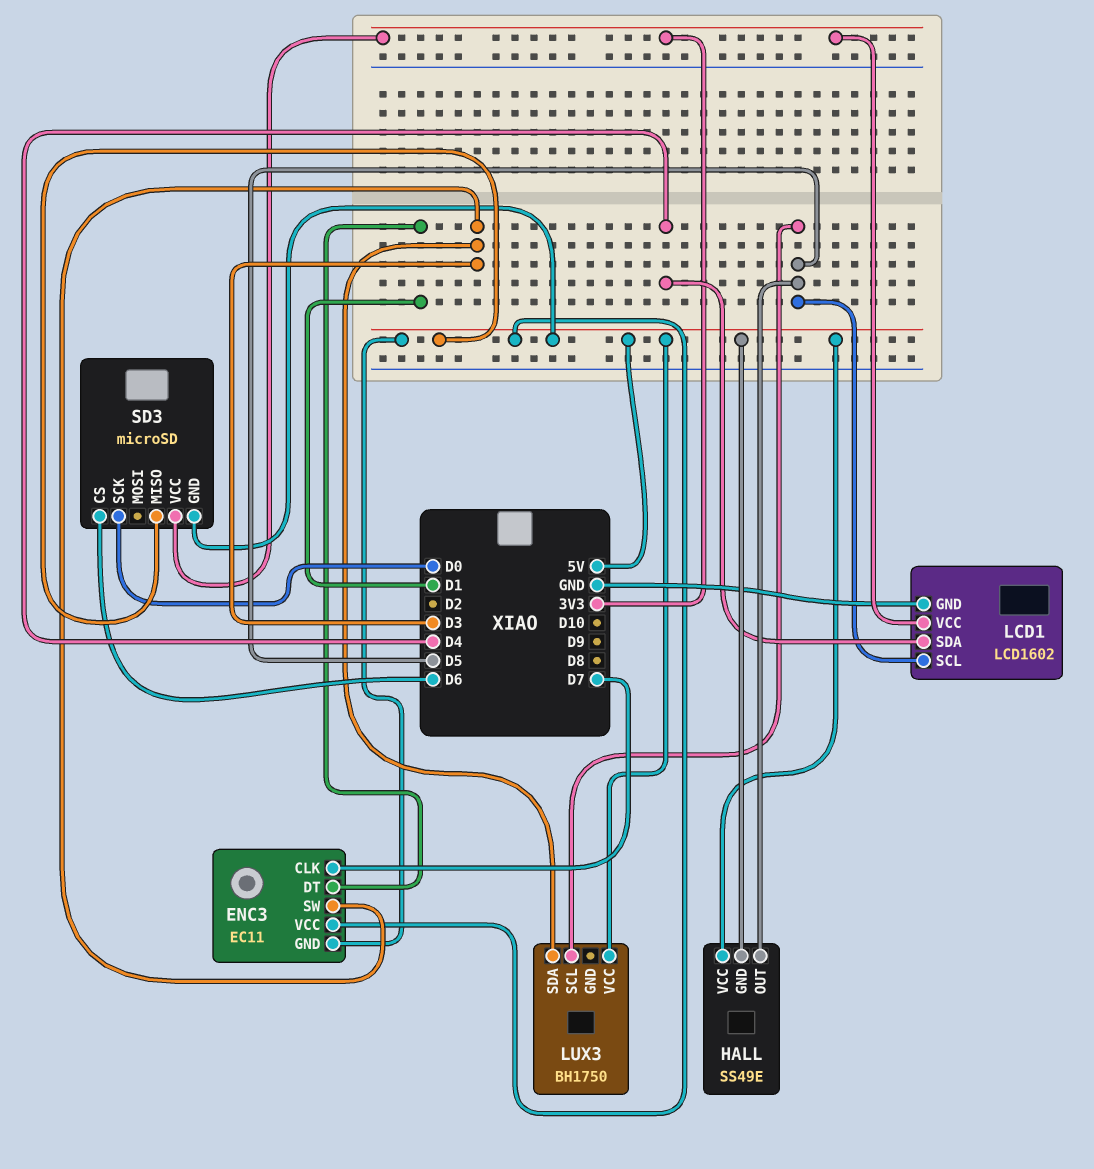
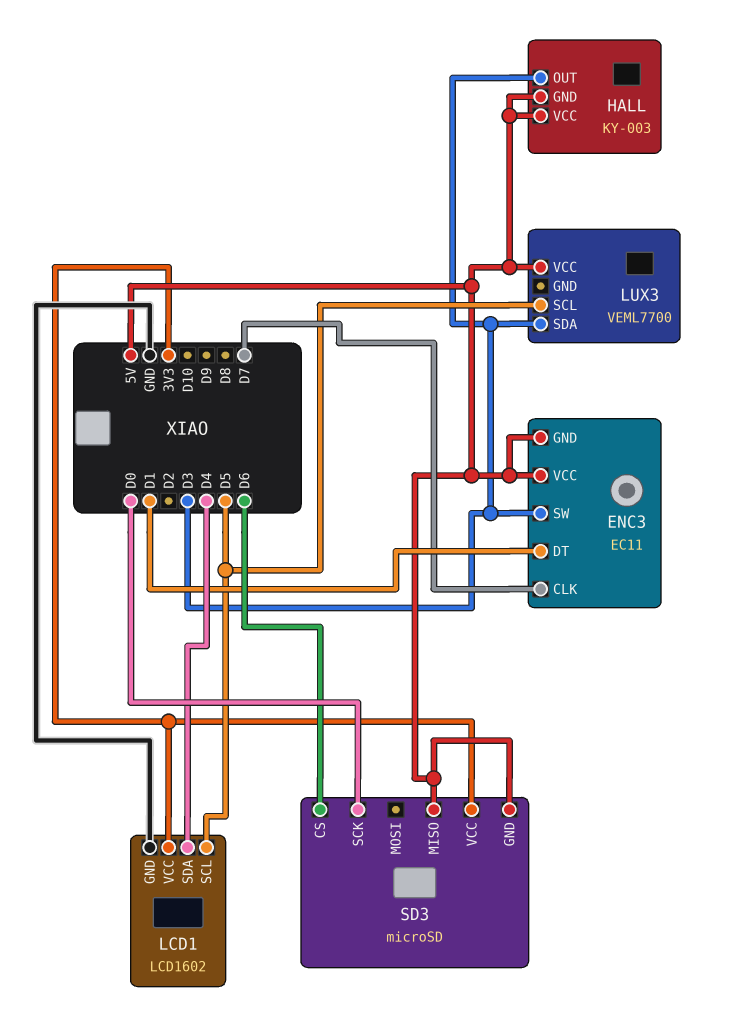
HALL: SS49E -> KY-003
HALL pin OUT: D5 -> D3
LUX3: BH1750 -> VEML7700

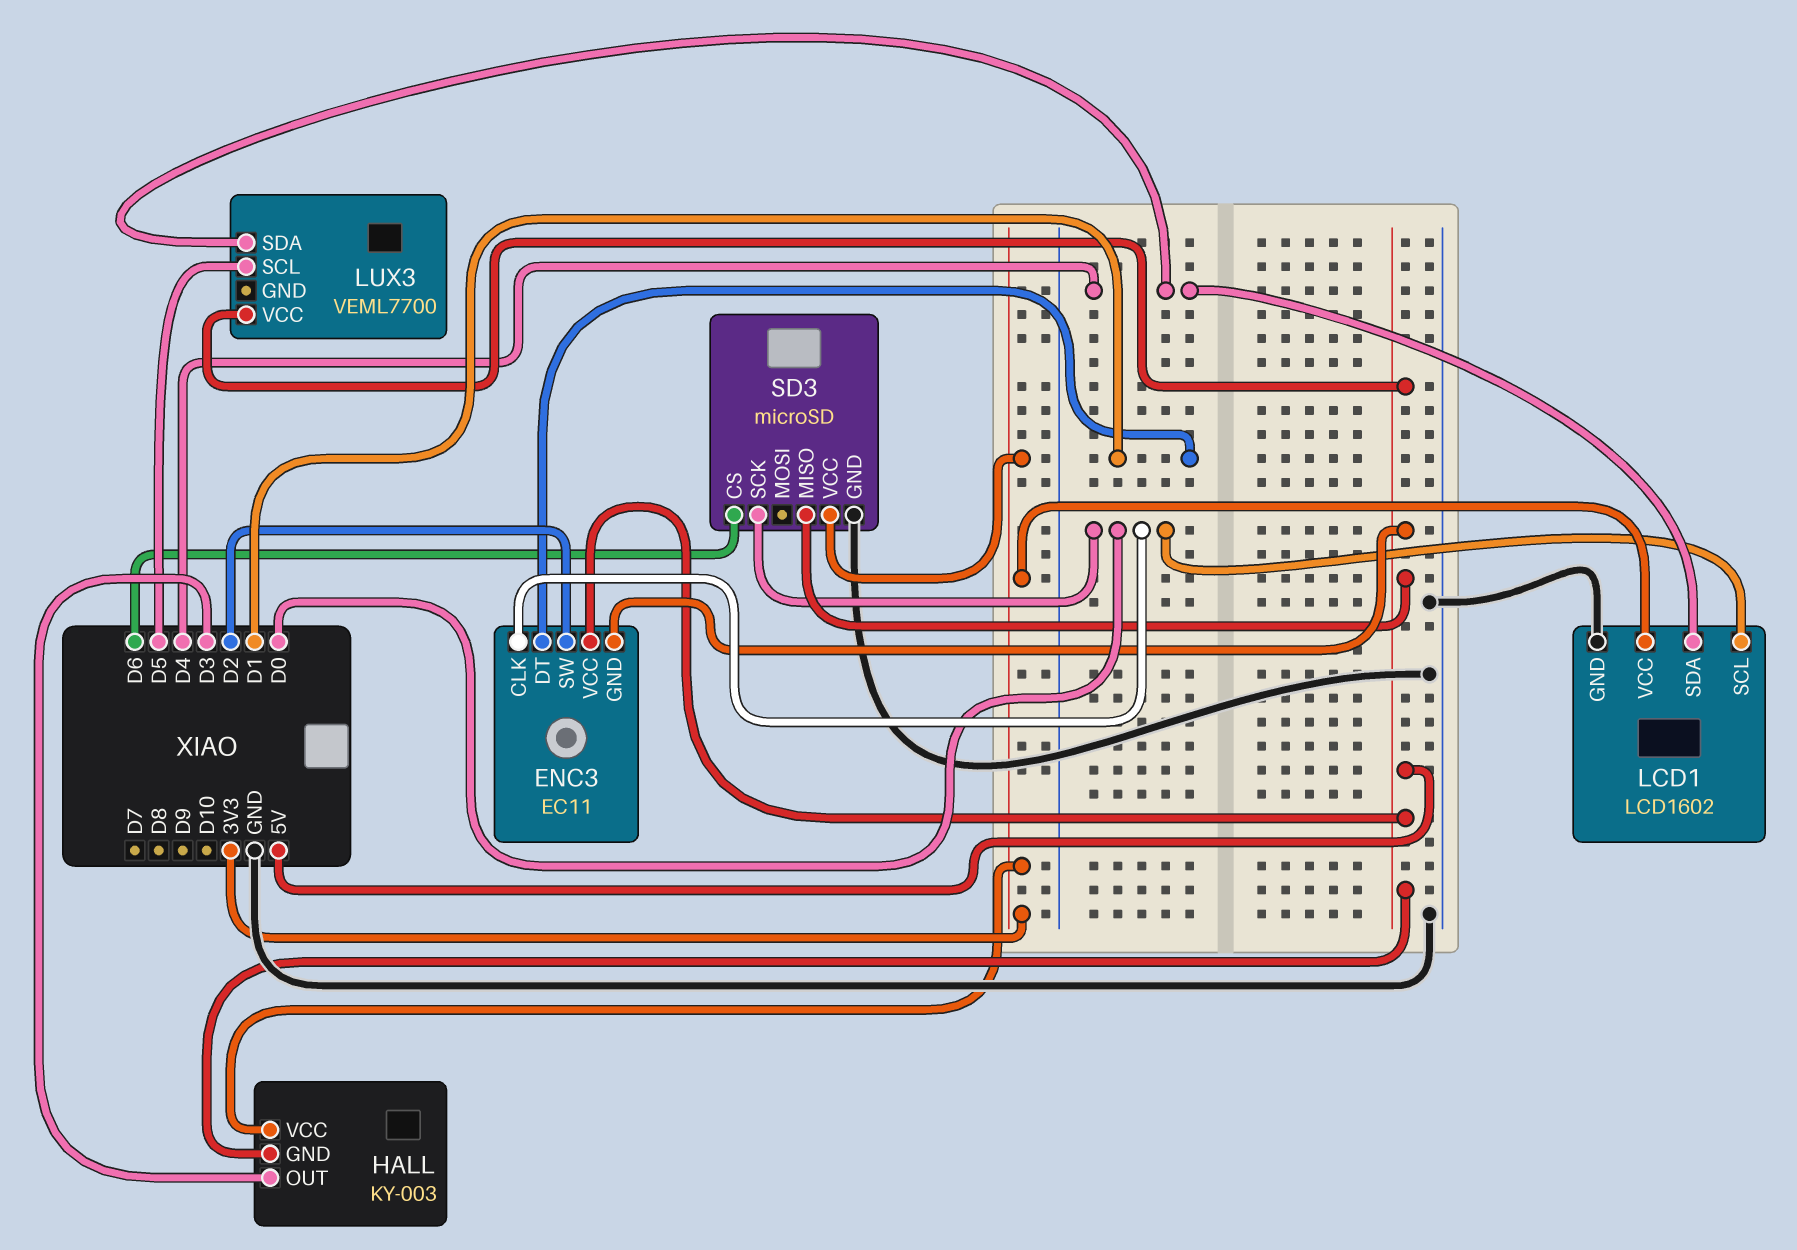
ENC3 pin CLK: D7 -> D0
ENC3 pin SW: D3 -> D2
HALL pin VCC: 5V -> 3V3
LCD1 pin SCL: D5 -> D0
LUX3 pin SDA: D3 -> D4
SD3 pin GND: 5V -> GND

